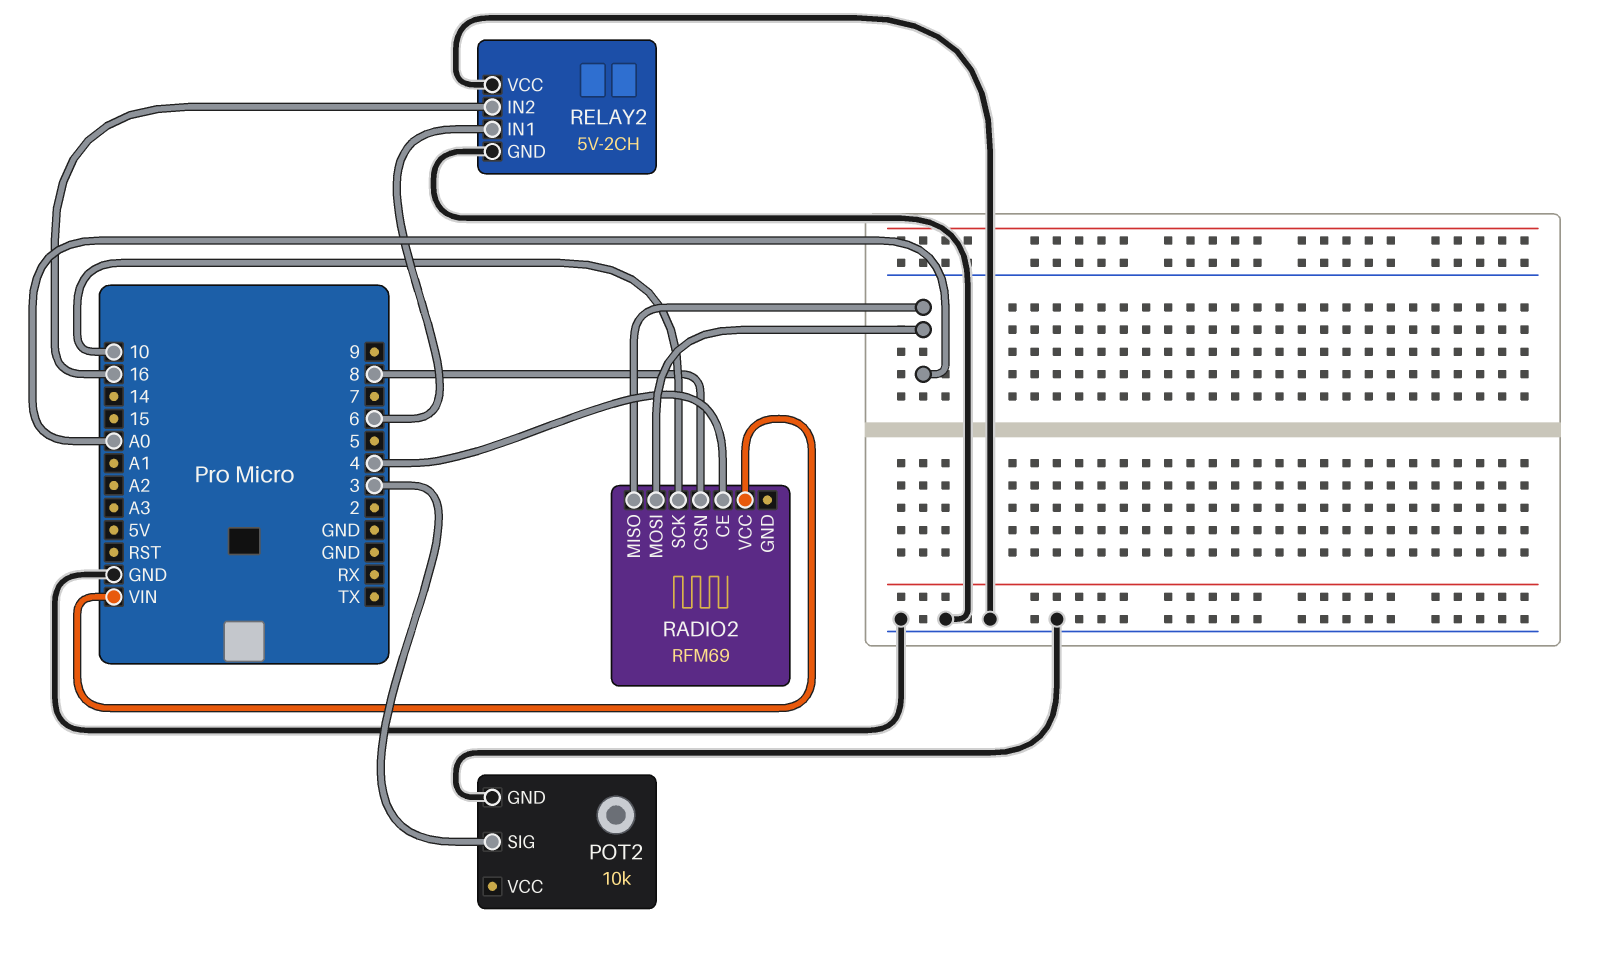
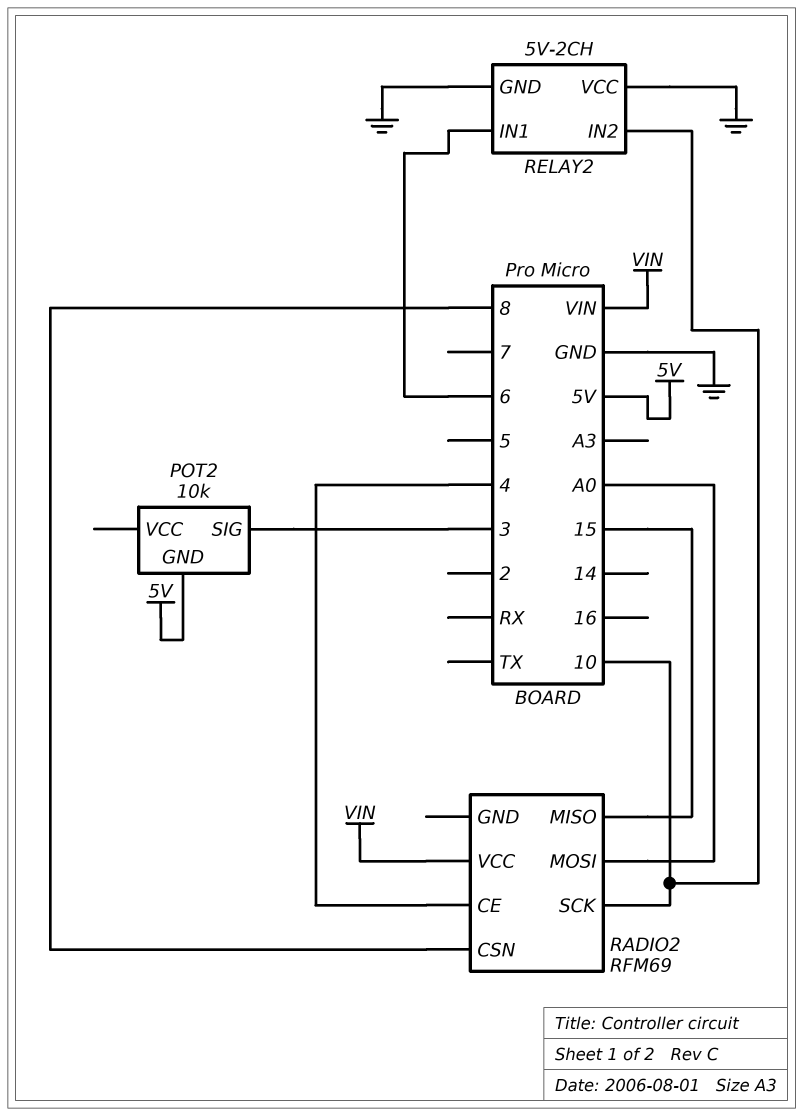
POT2 pin GND: GND -> 5V
RADIO2 pin MISO: A0 -> 15
RELAY2 pin IN2: 16 -> 10

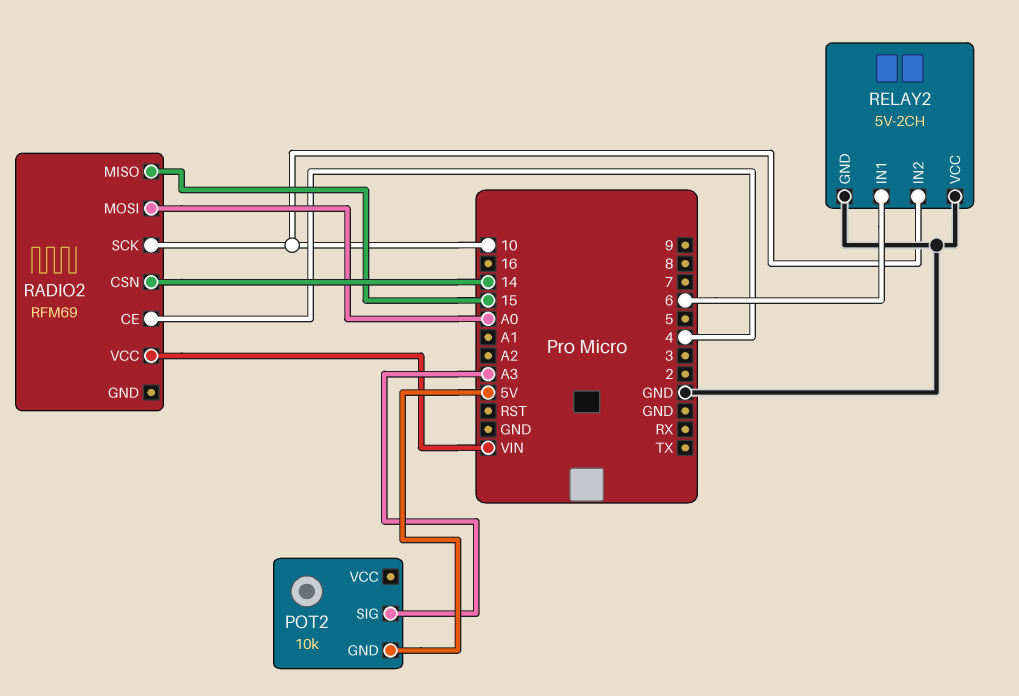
POT2 pin SIG: 3 -> A3
RADIO2 pin CSN: 8 -> 14

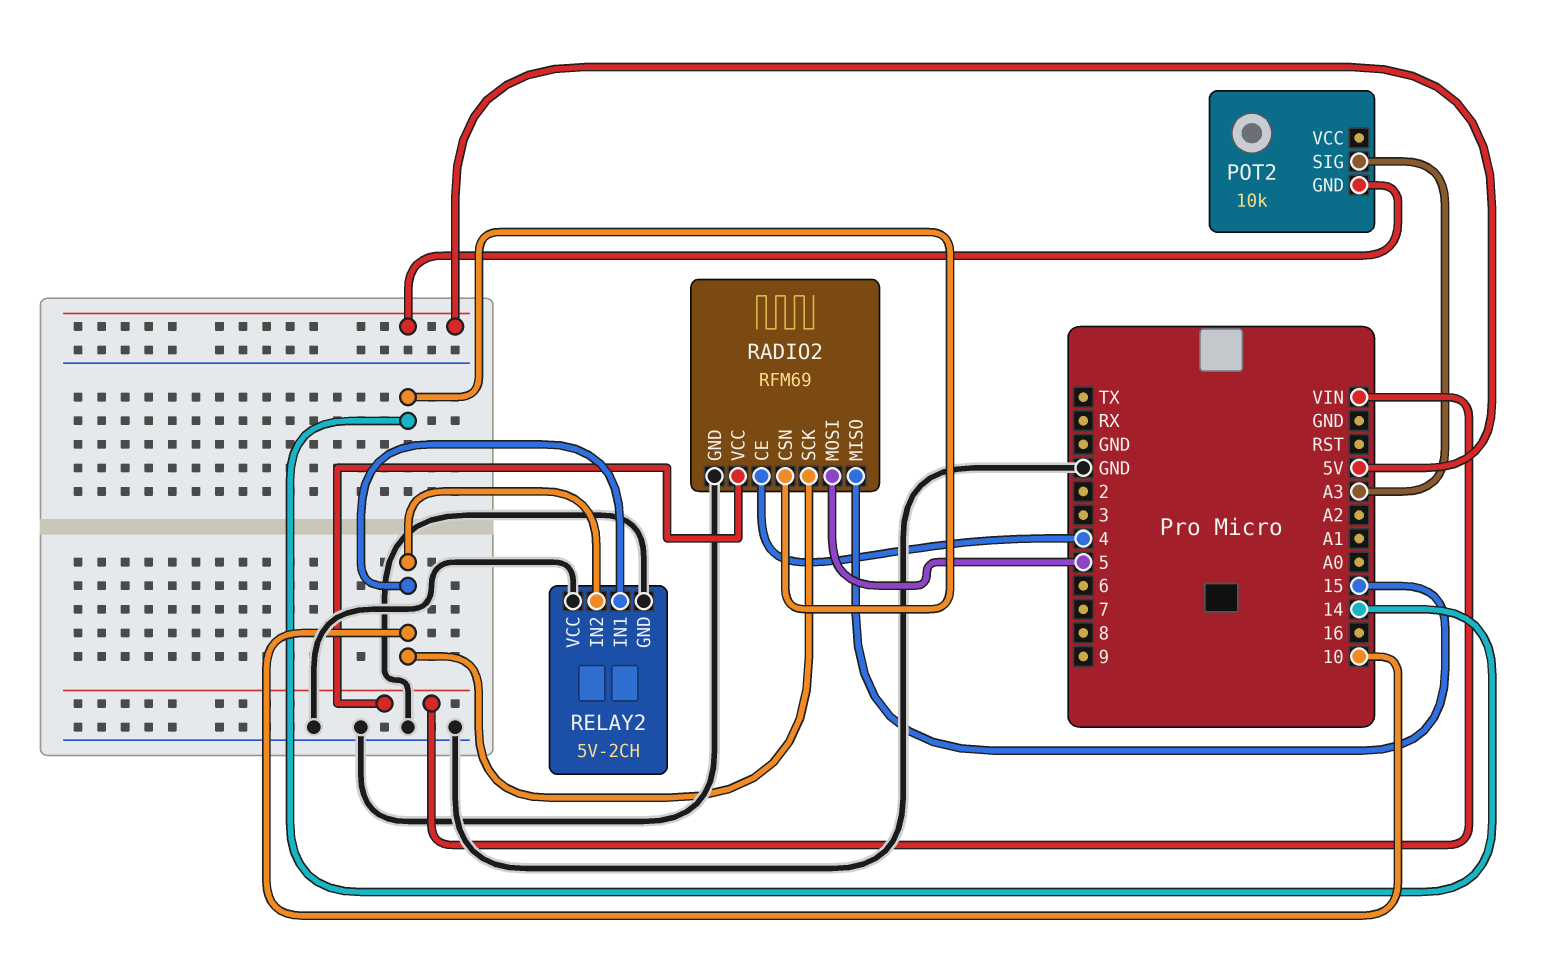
RADIO2 pin GND: none -> GND
RADIO2 pin MOSI: A0 -> 5
RELAY2 pin IN1: 6 -> 10

